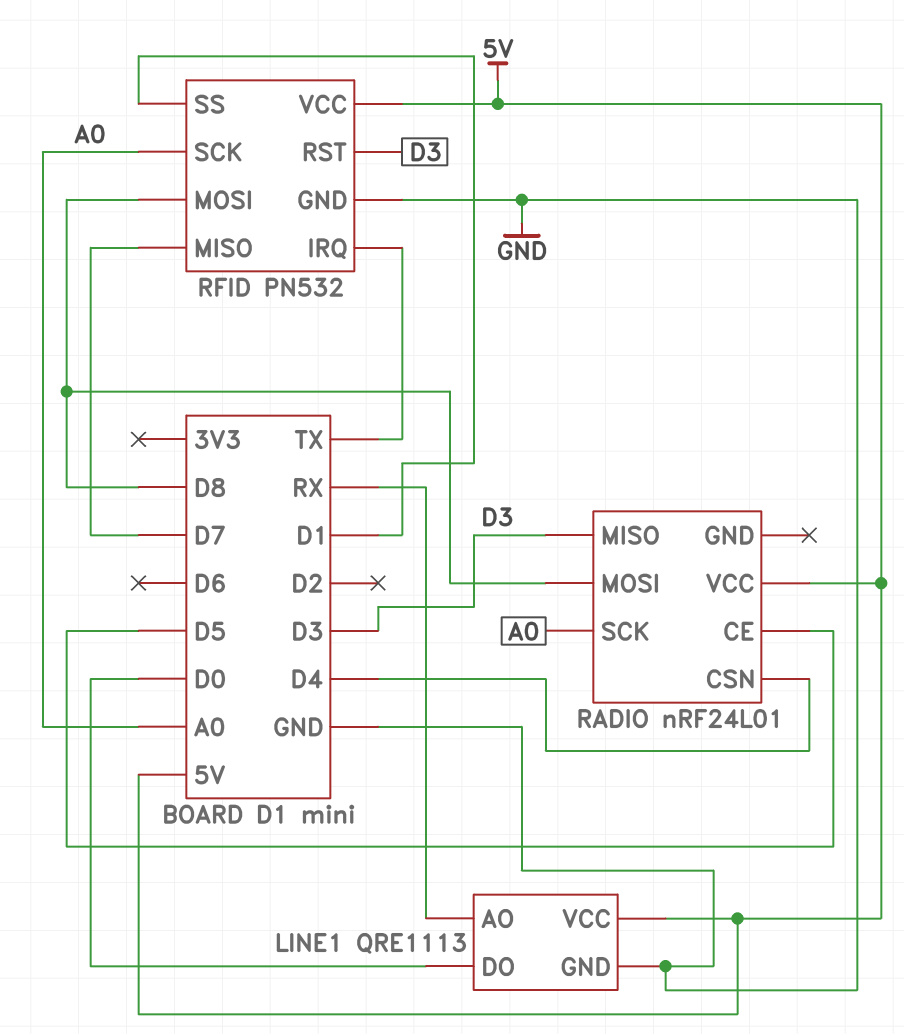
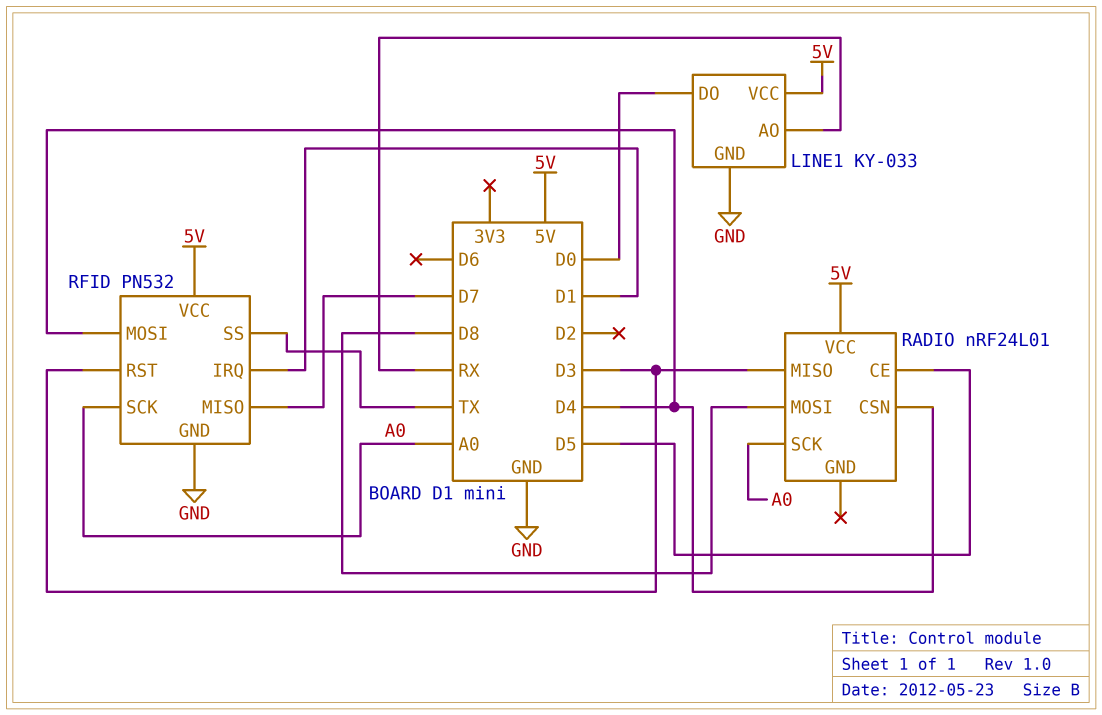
LINE1: QRE1113 -> KY-033
RFID pin IRQ: TX -> D1
RFID pin MOSI: D8 -> D4
RFID pin SS: D1 -> TX

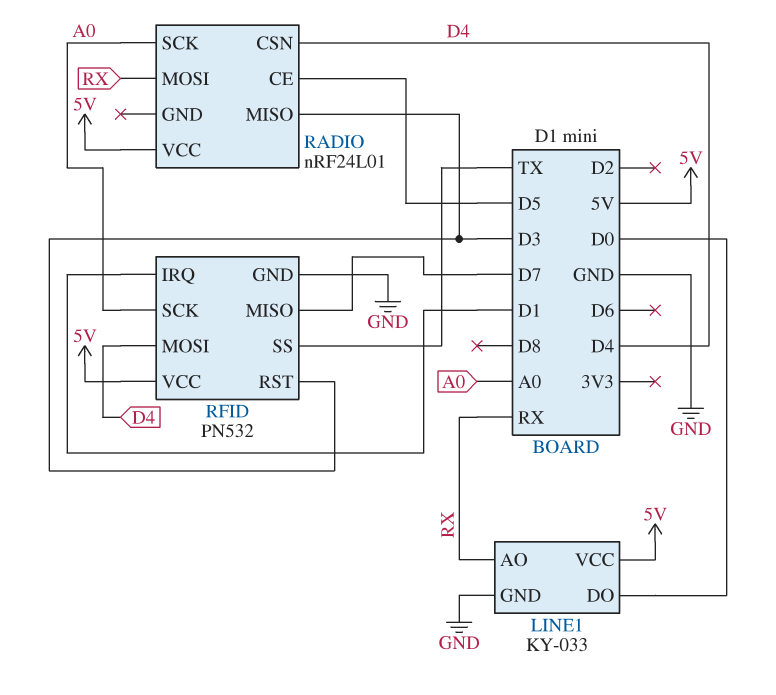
RADIO pin MOSI: D8 -> RX

